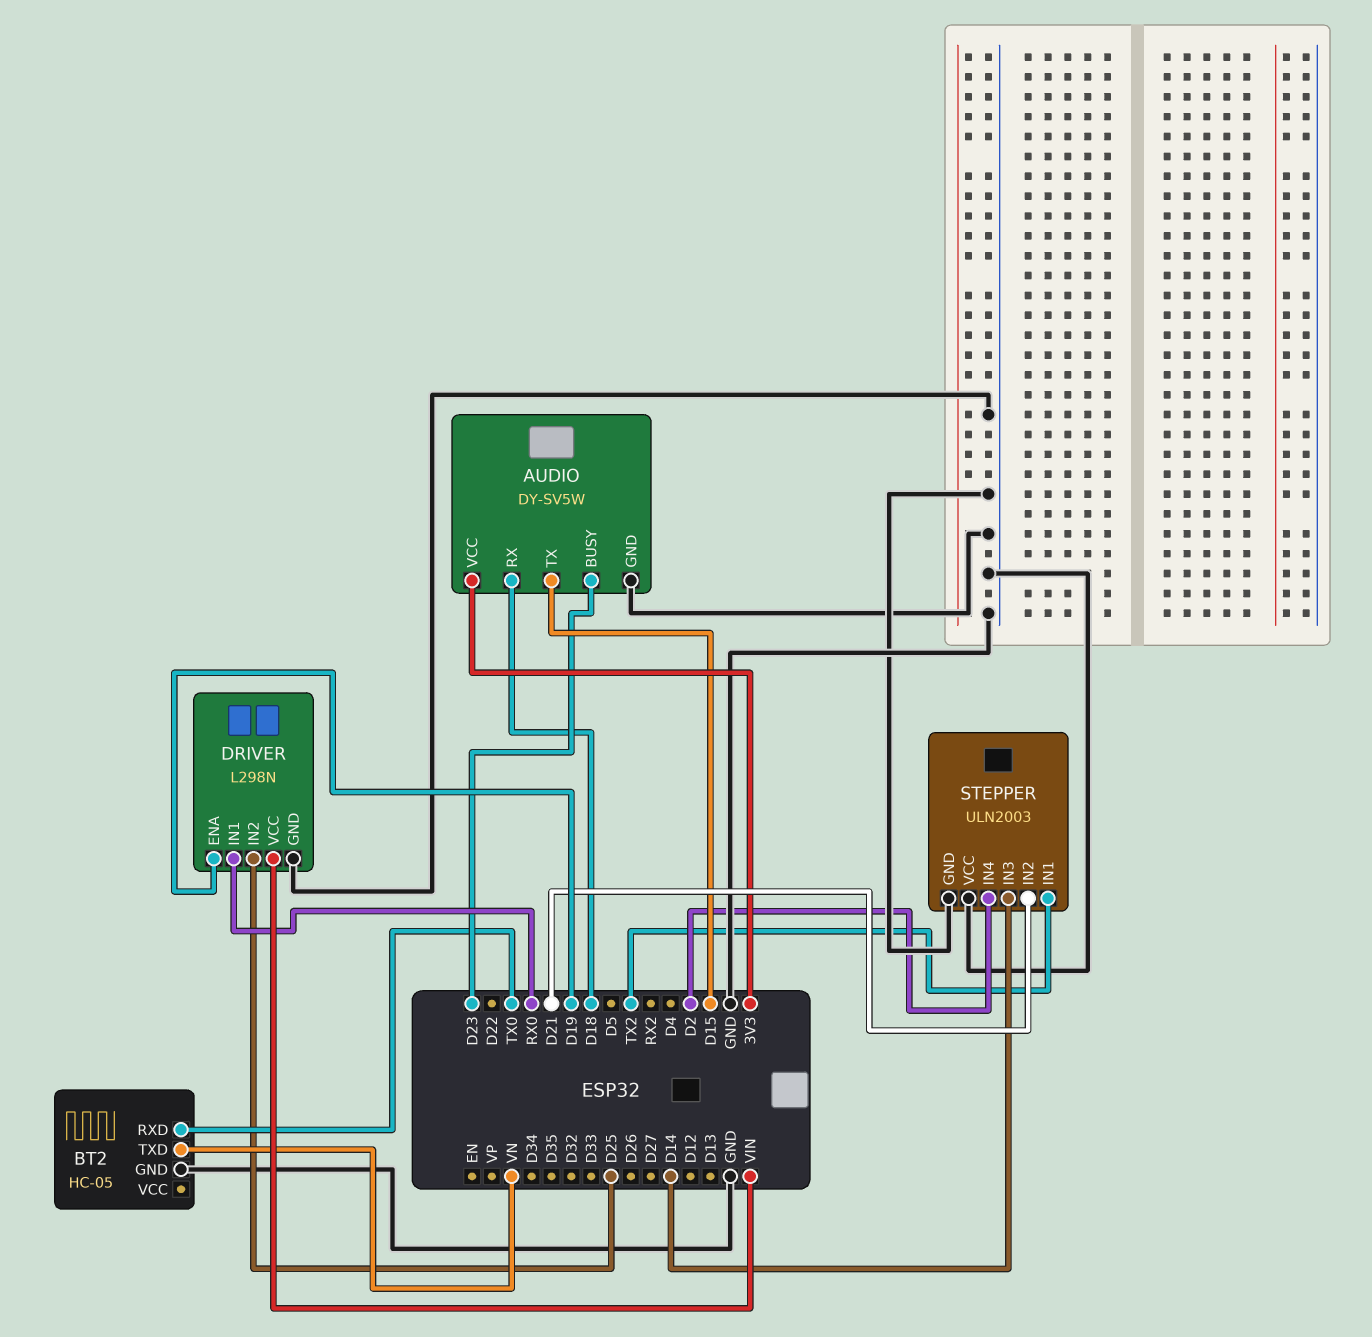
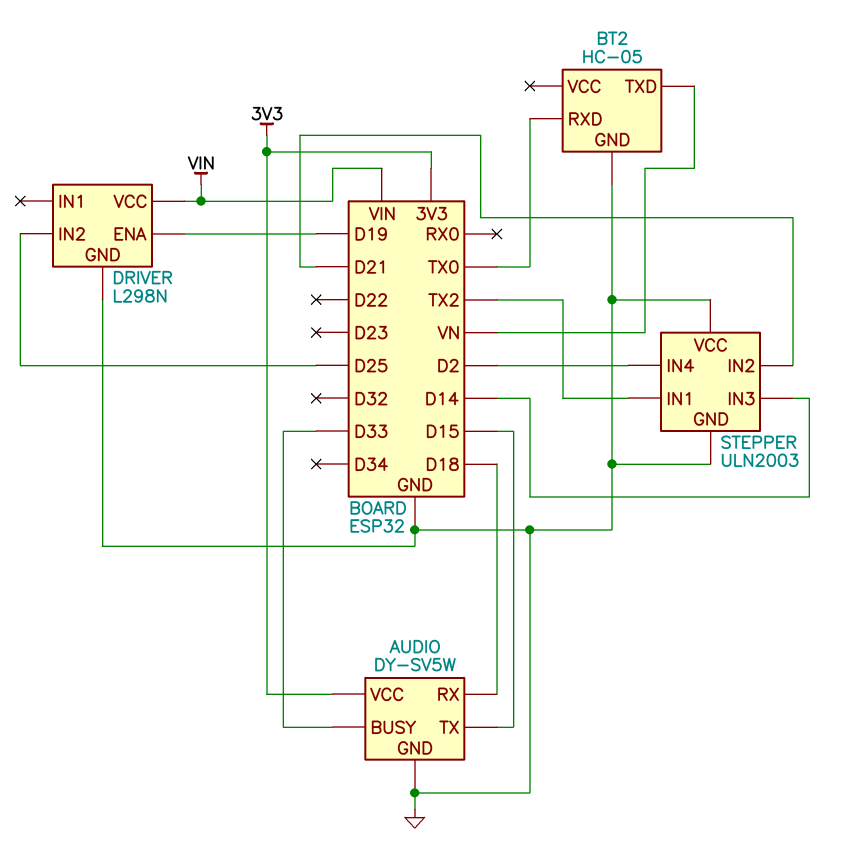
AUDIO pin BUSY: D23 -> D33
DRIVER pin IN1: RX0 -> none

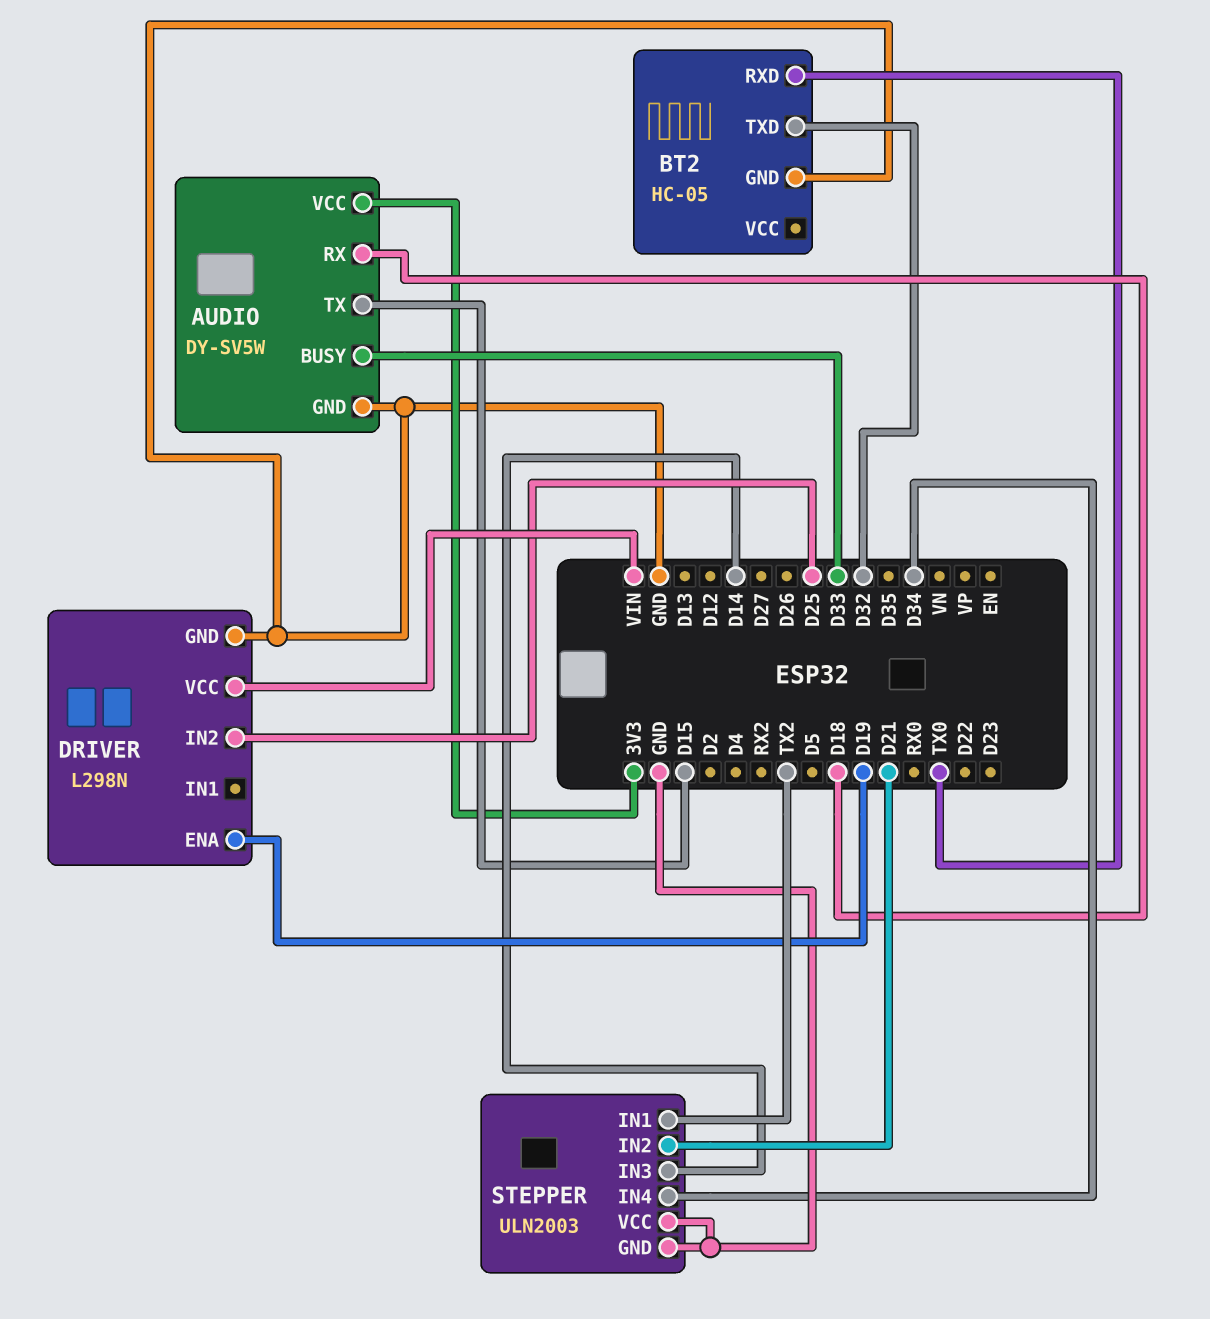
BT2 pin TXD: VN -> D32
STEPPER pin IN4: D2 -> D34

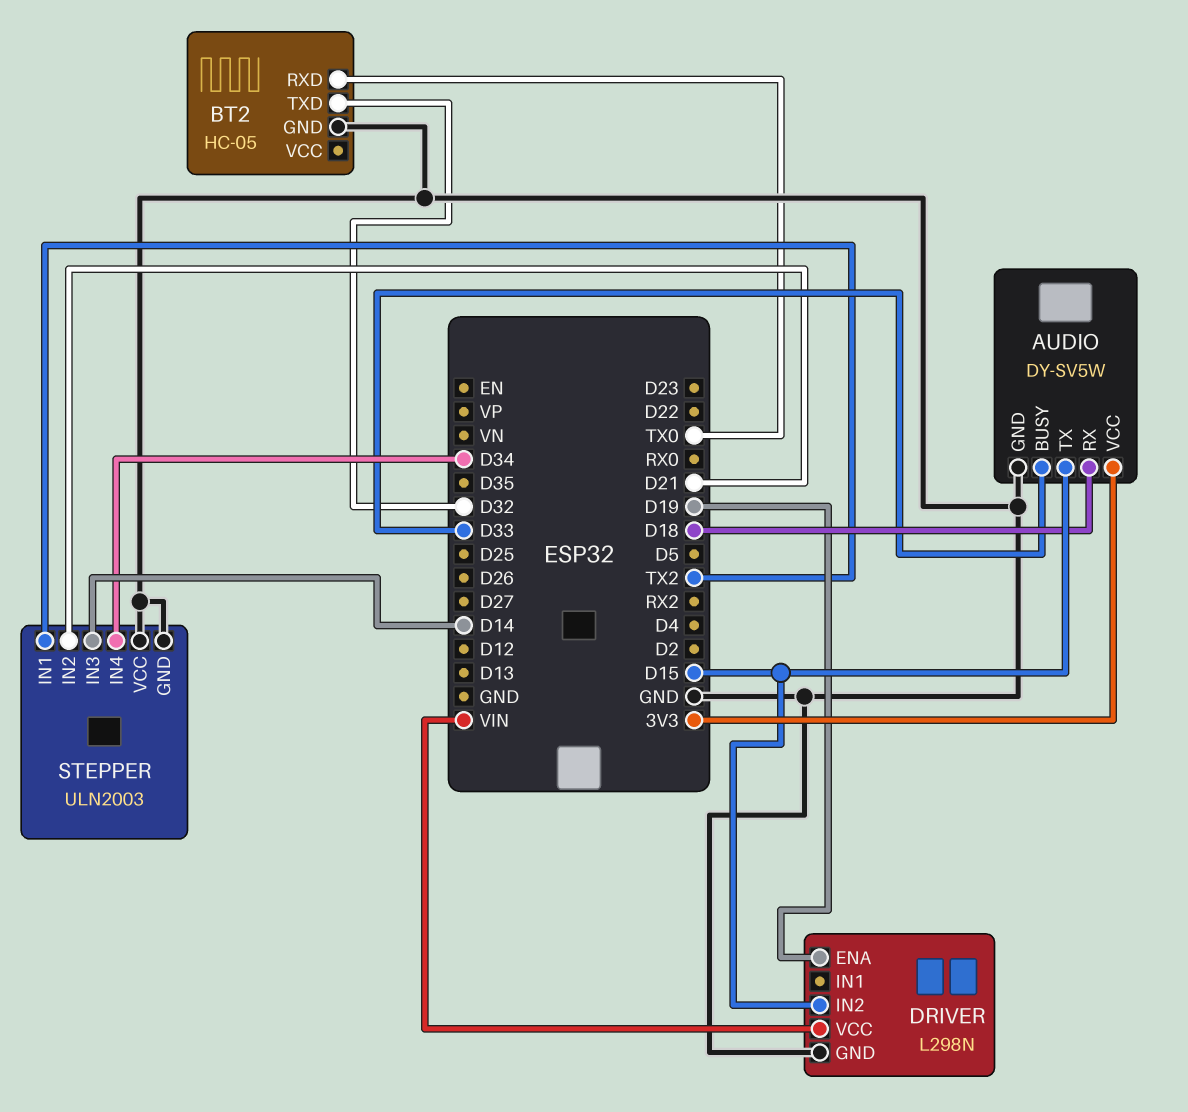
DRIVER pin IN2: D25 -> D15

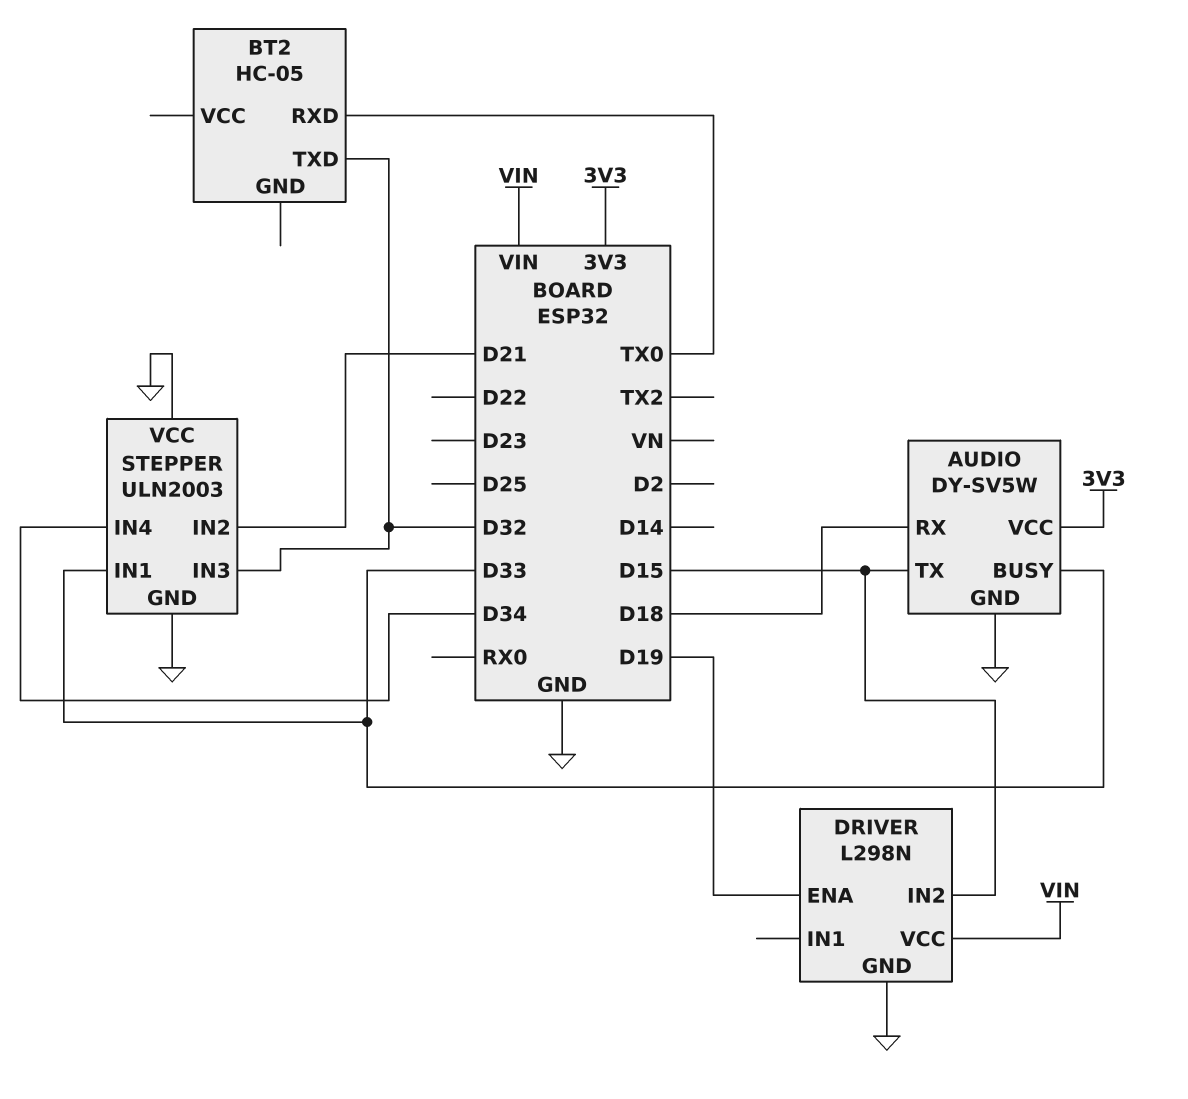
BT2 pin GND: GND -> none
STEPPER pin IN1: TX2 -> D33
STEPPER pin IN3: D14 -> D32

